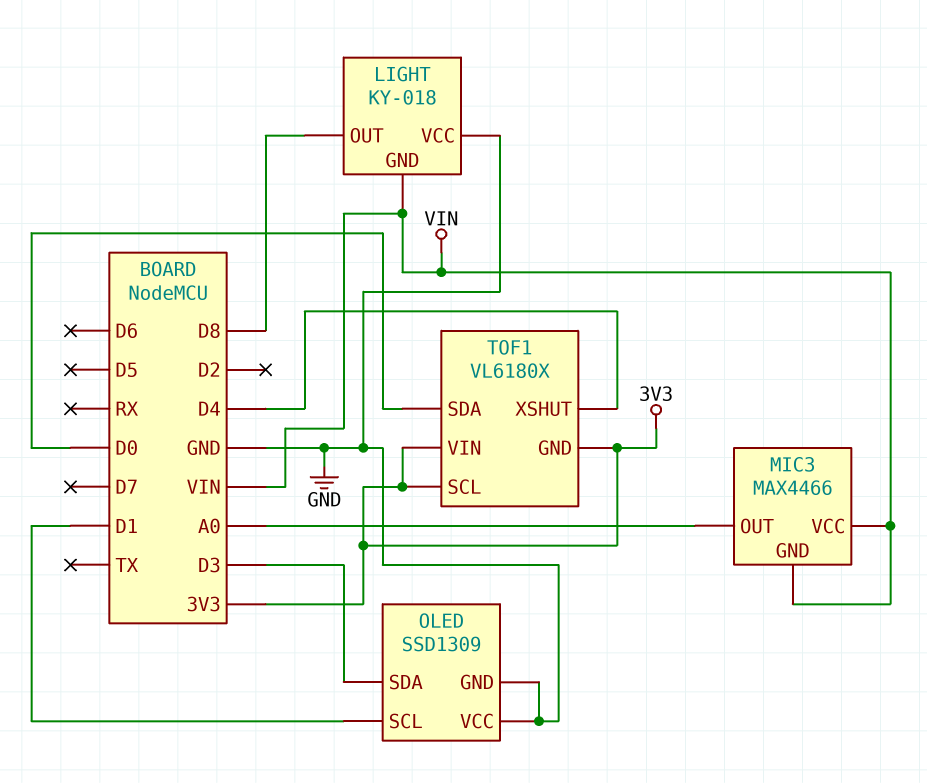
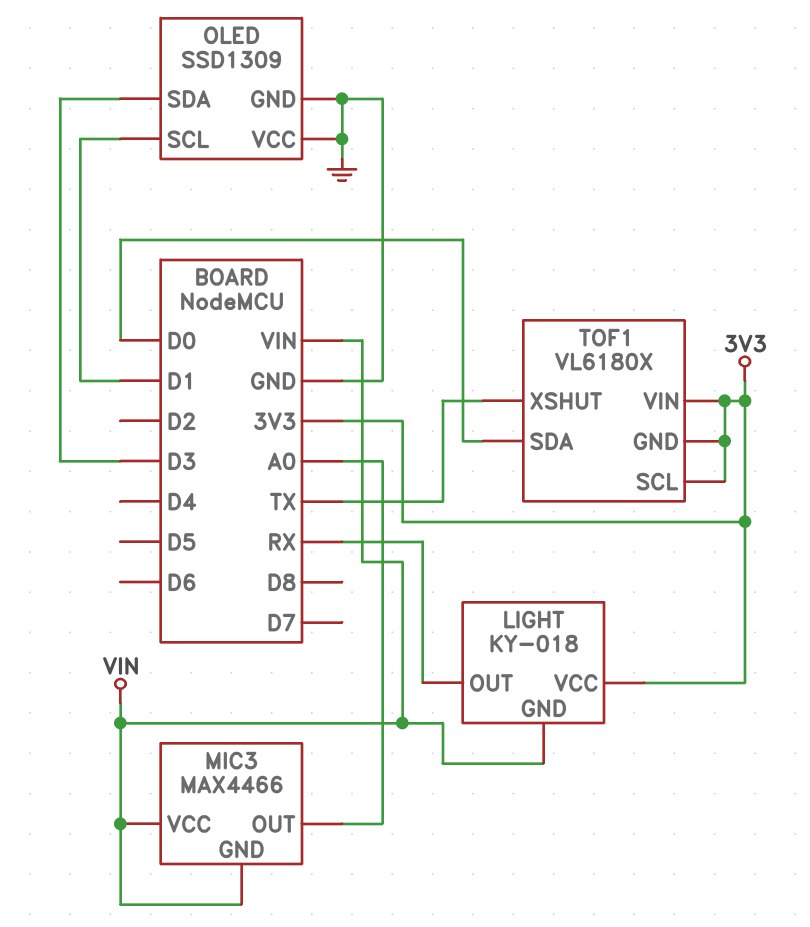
LIGHT pin OUT: D8 -> RX
LIGHT pin VCC: GND -> 3V3
TOF1 pin XSHUT: D4 -> TX

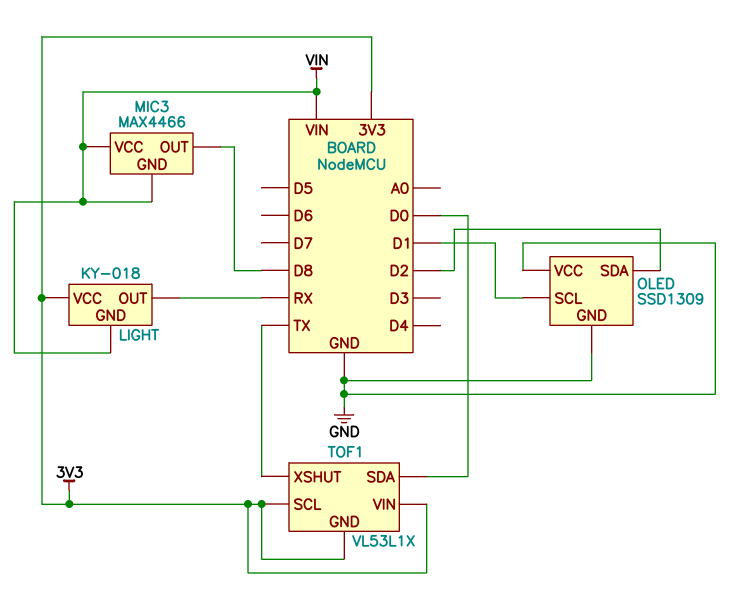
MIC3 pin OUT: A0 -> D8
OLED pin SDA: D3 -> D2
TOF1: VL6180X -> VL53L1X

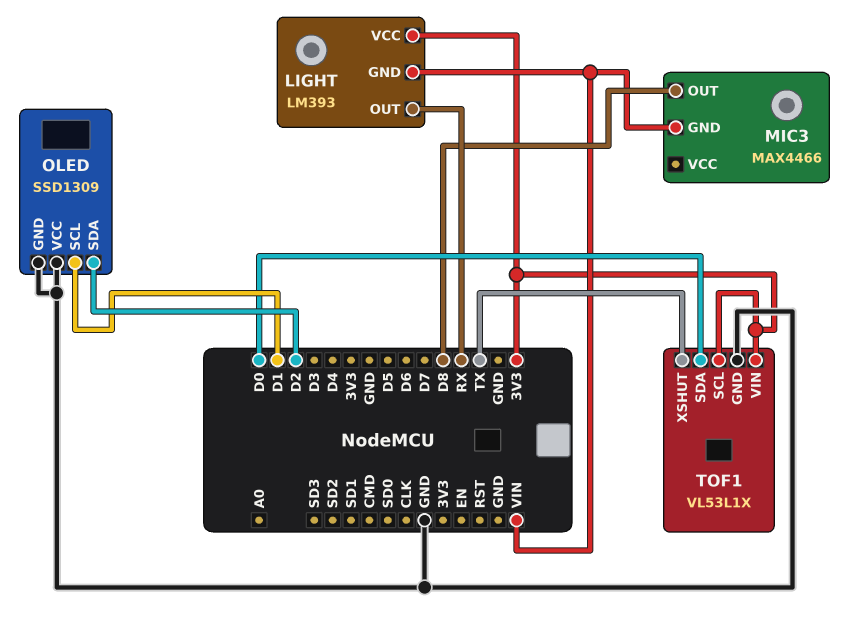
LIGHT: KY-018 -> LM393
MIC3 pin VCC: VIN -> none
TOF1 pin GND: 3V3 -> GND

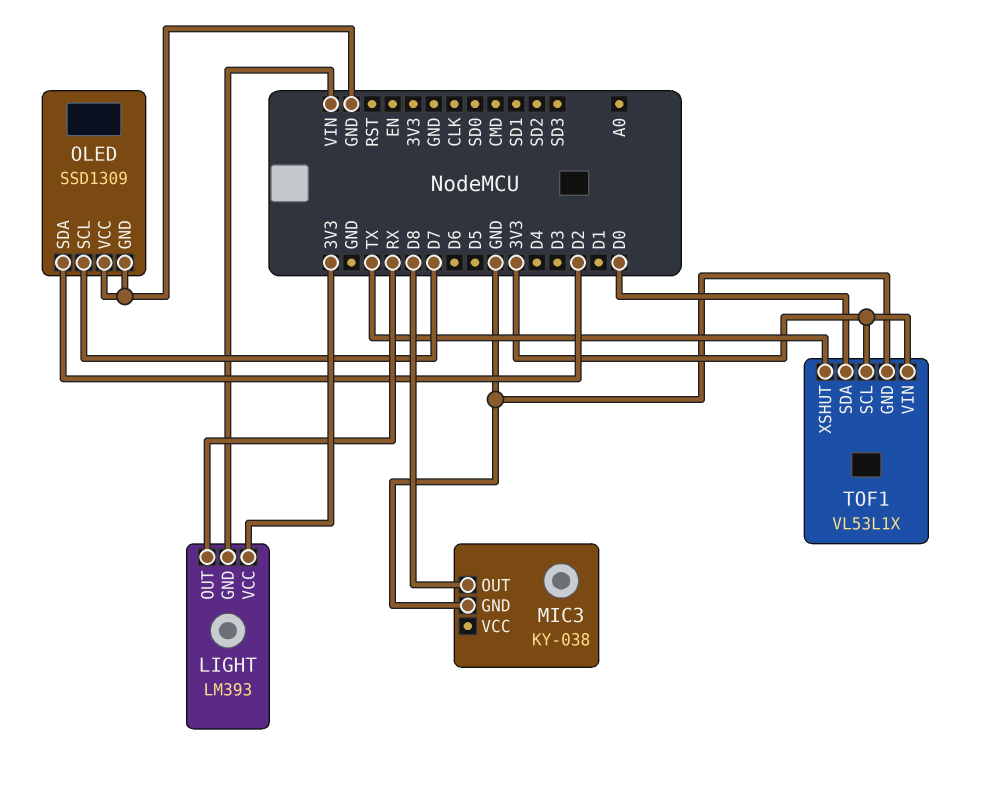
MIC3: MAX4466 -> KY-038
MIC3 pin GND: VIN -> GND
OLED pin SCL: D1 -> D7

